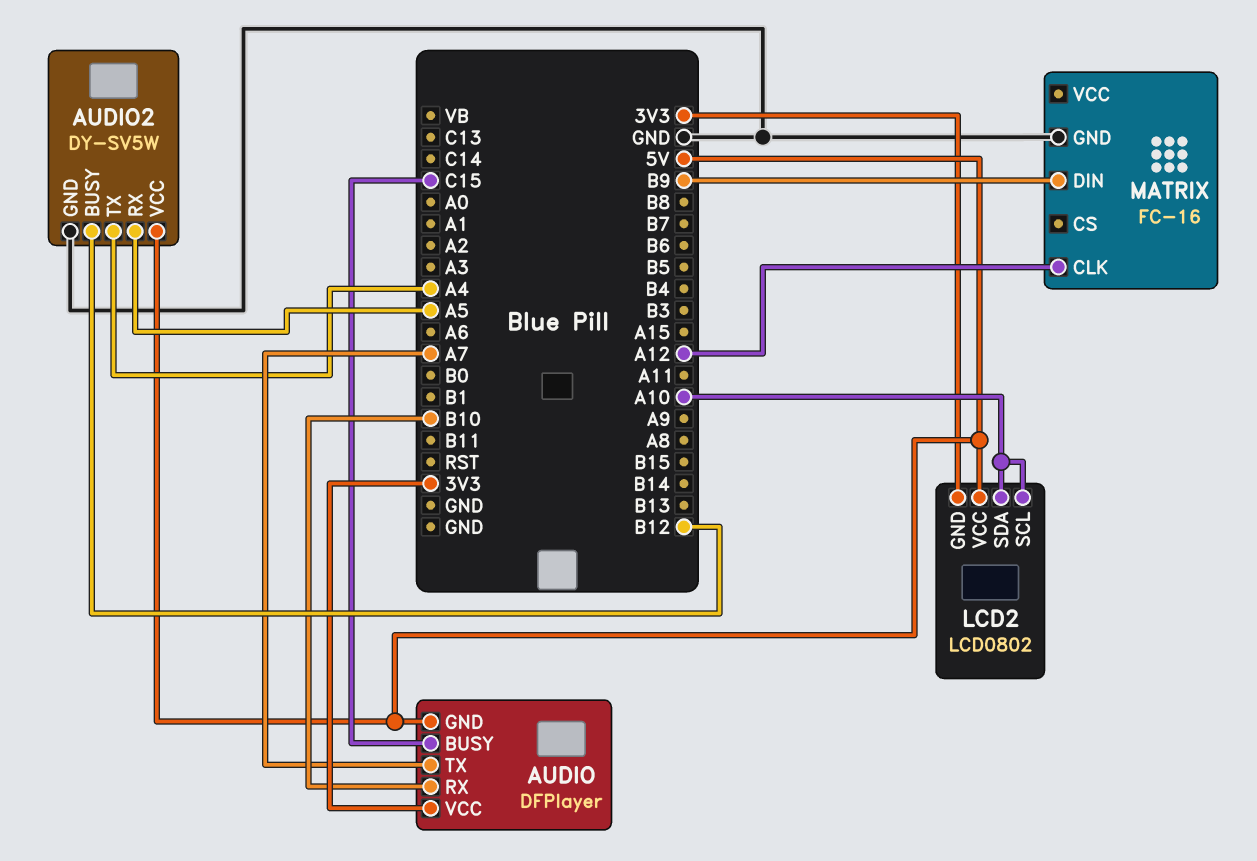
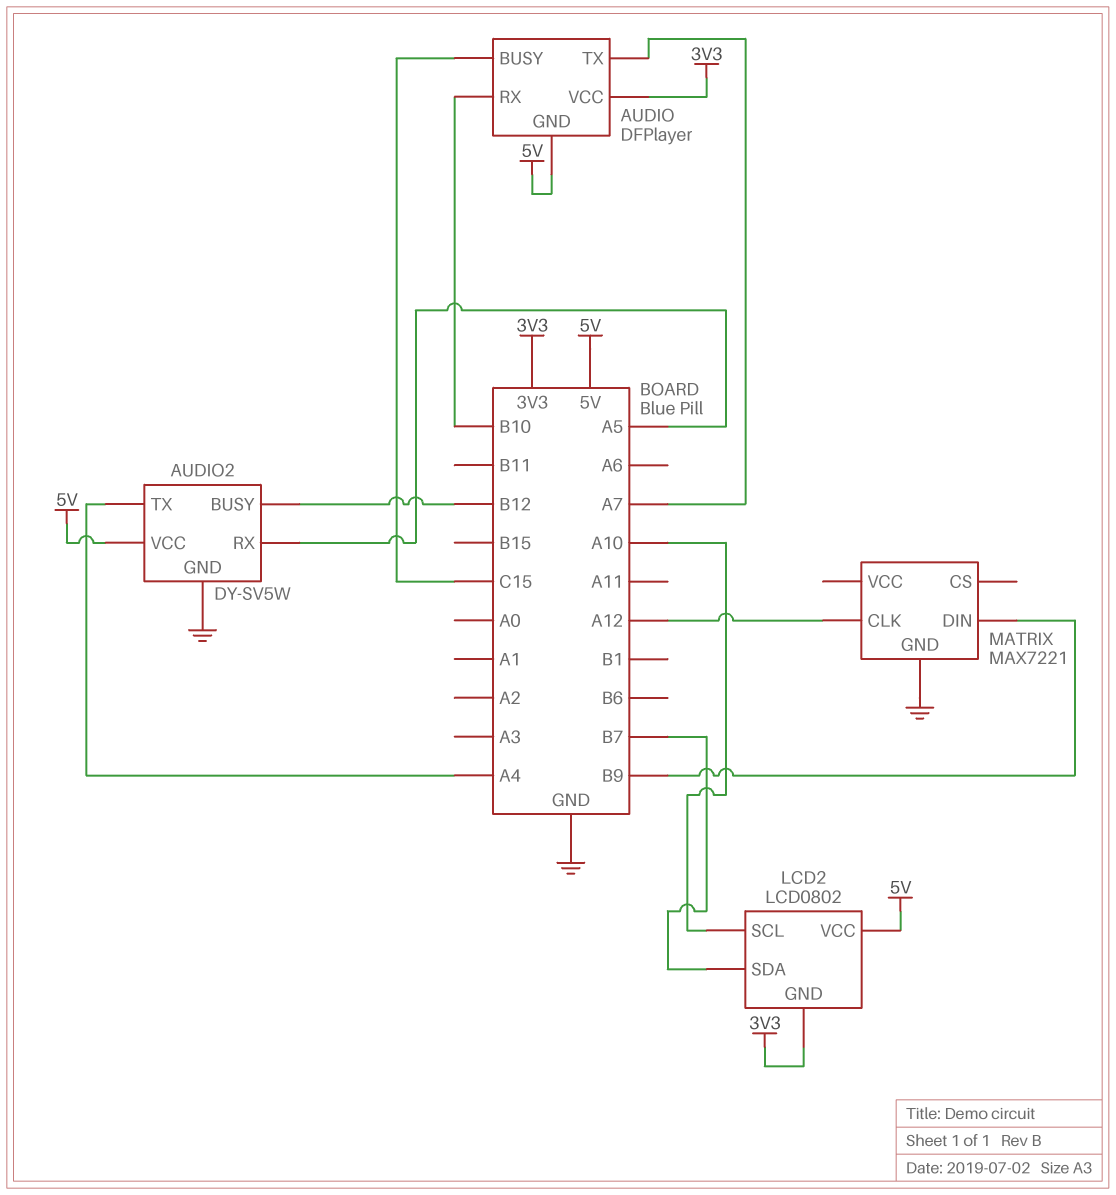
LCD2 pin SDA: A10 -> B7
MATRIX: FC-16 -> MAX7221

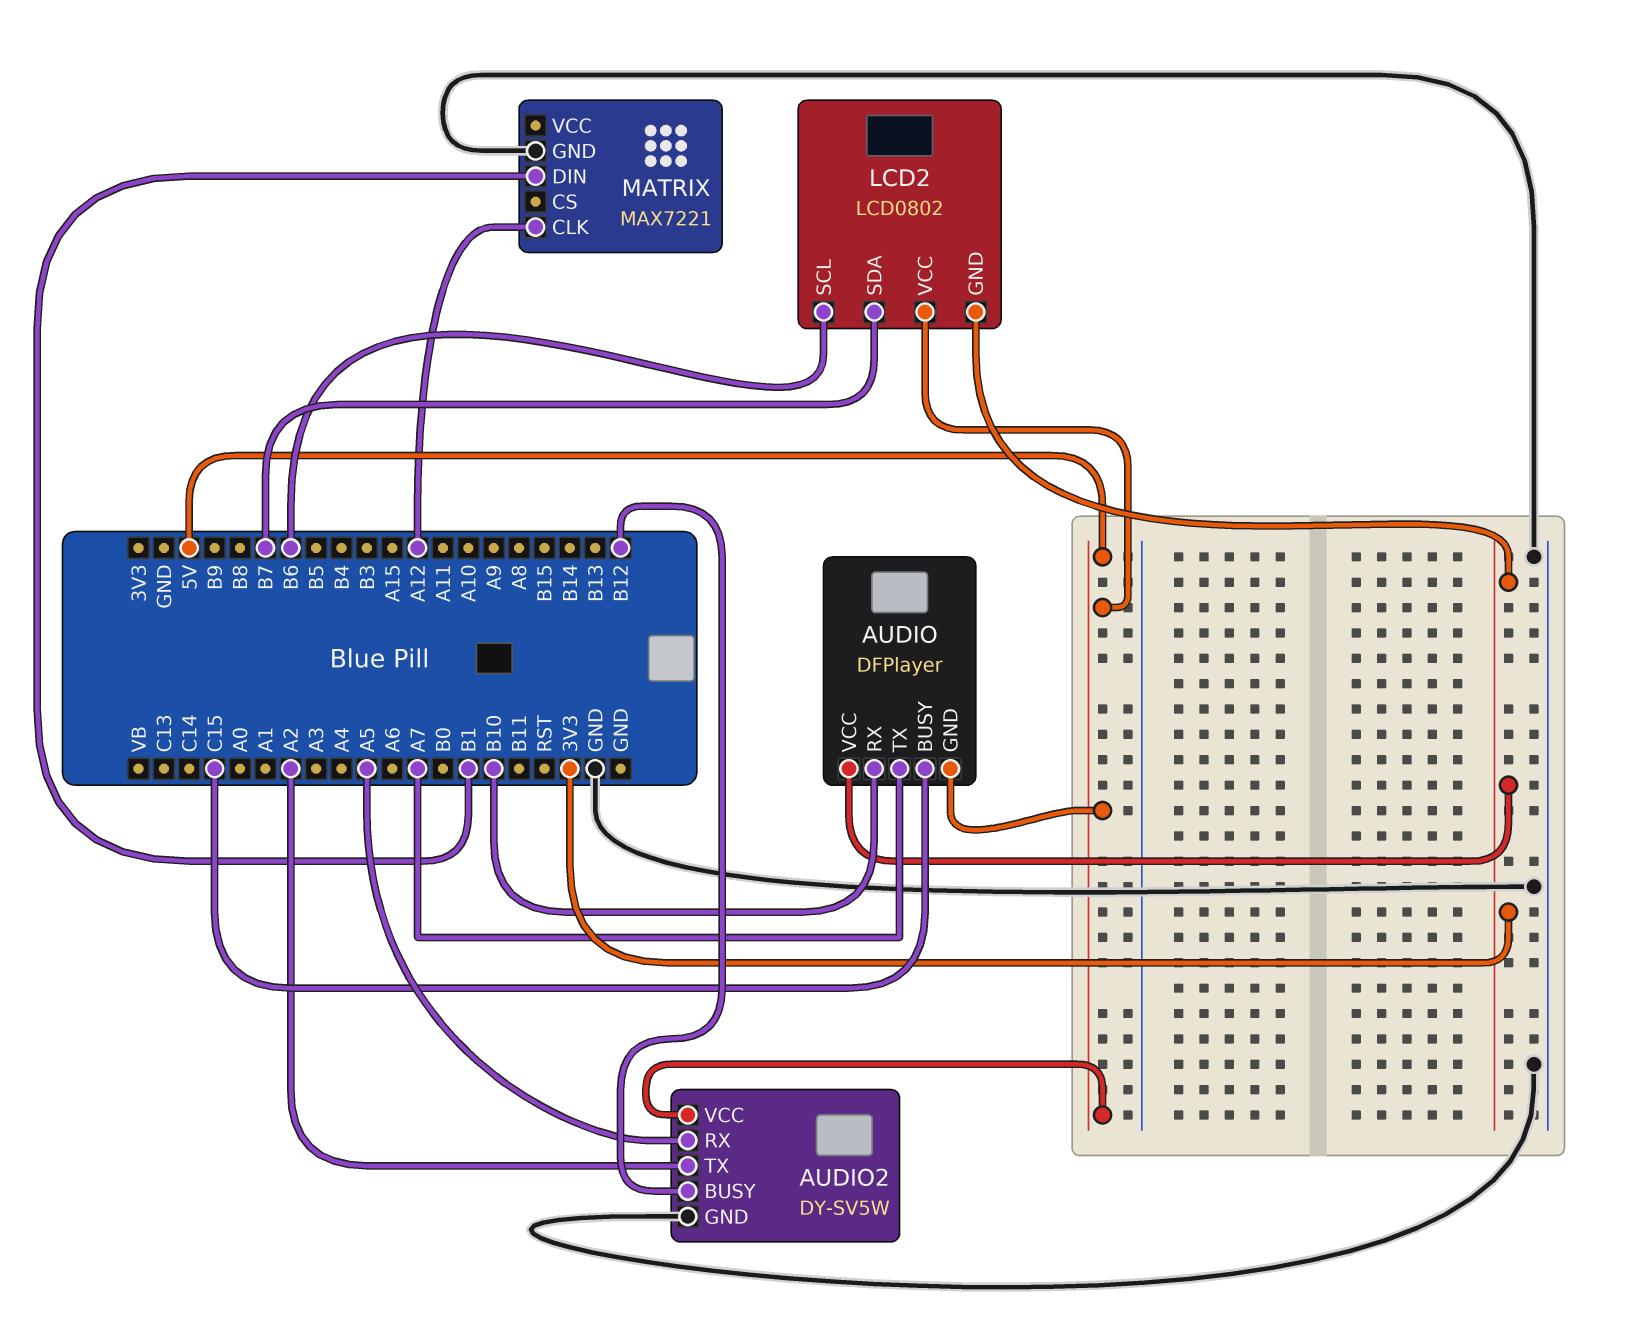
AUDIO2 pin TX: A4 -> A2
LCD2 pin SCL: A10 -> B6
MATRIX pin DIN: B9 -> B1

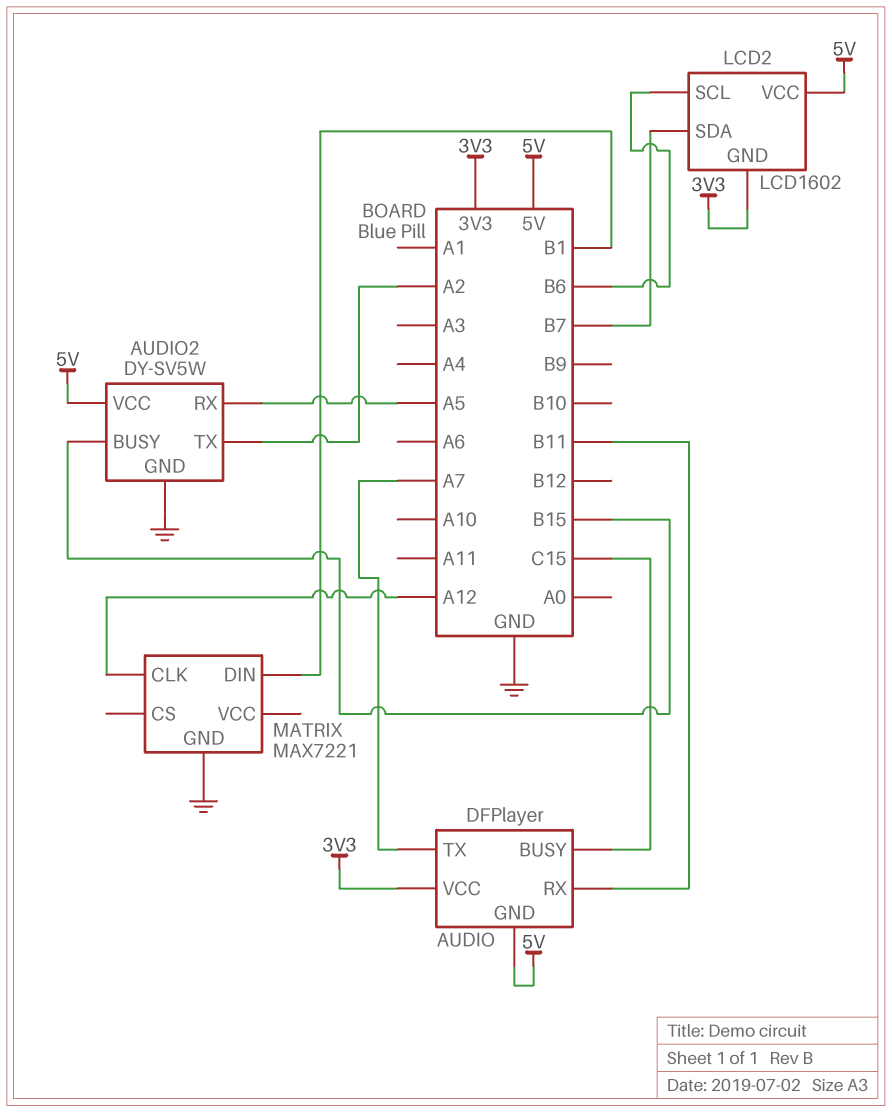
AUDIO pin RX: B10 -> B11
AUDIO2 pin BUSY: B12 -> B15
LCD2: LCD0802 -> LCD1602

